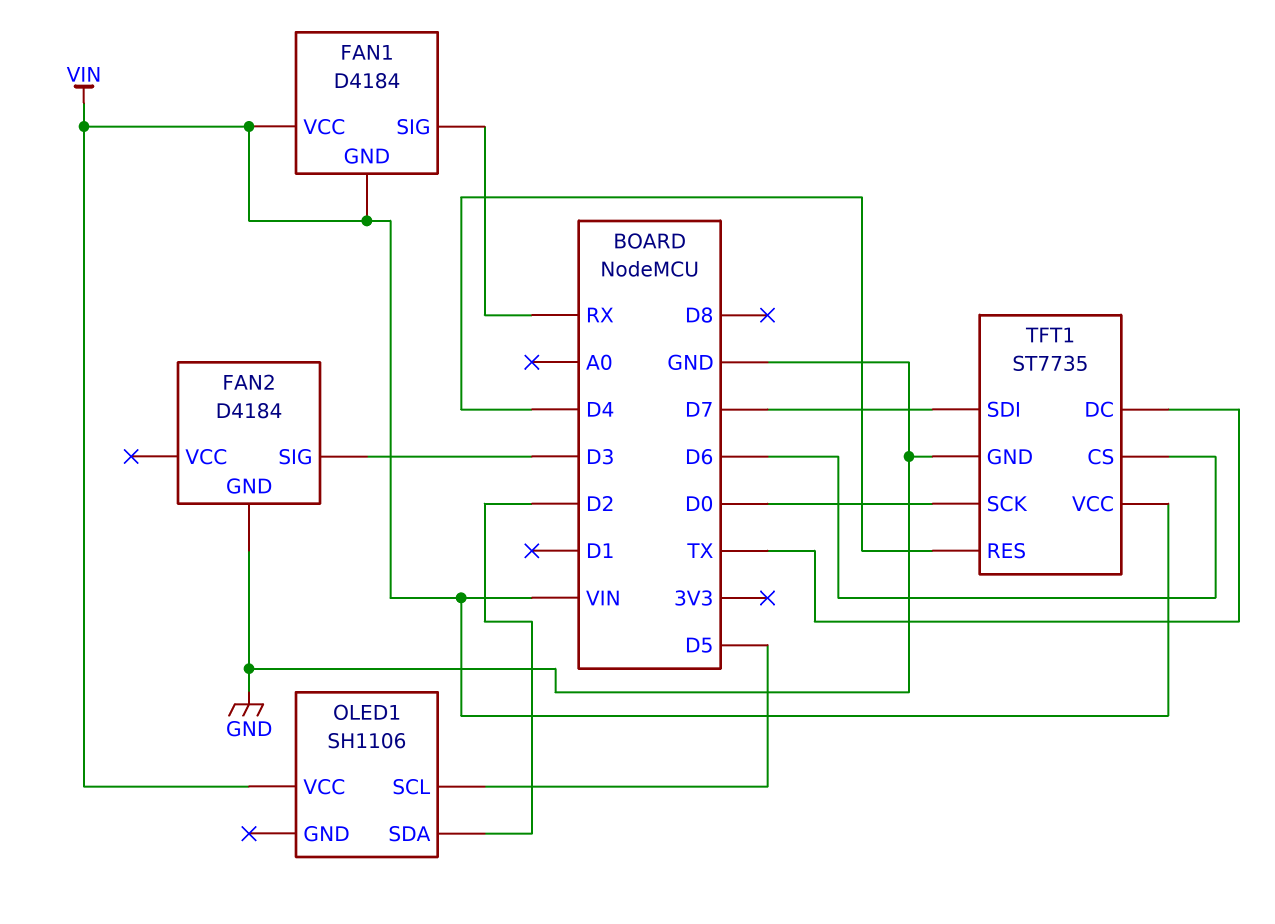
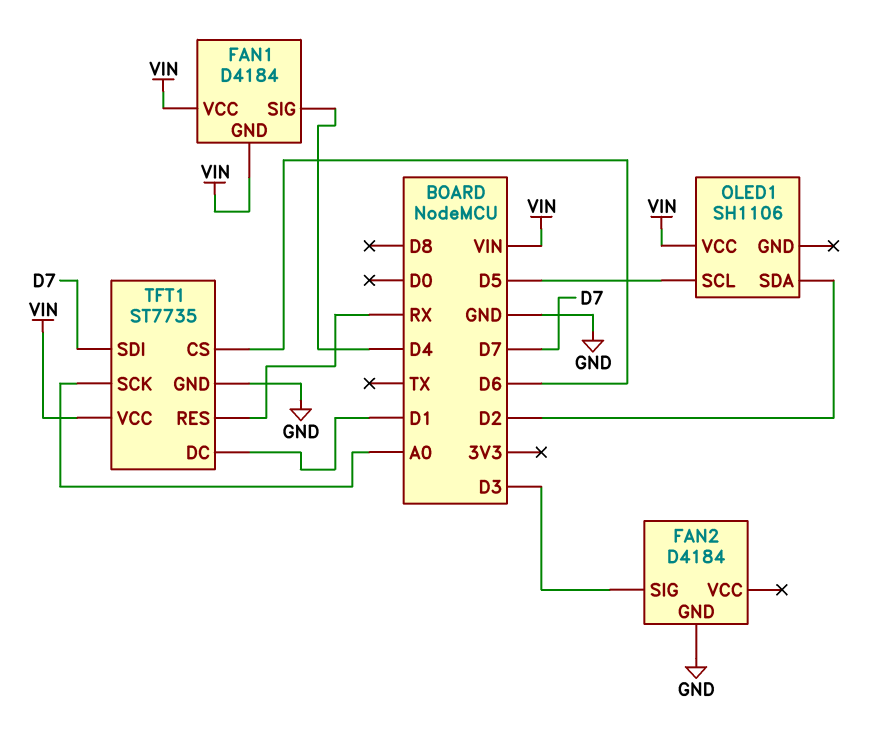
FAN1 pin SIG: RX -> D4
TFT1 pin DC: TX -> D1
TFT1 pin RES: D4 -> RX
TFT1 pin SCK: D0 -> A0

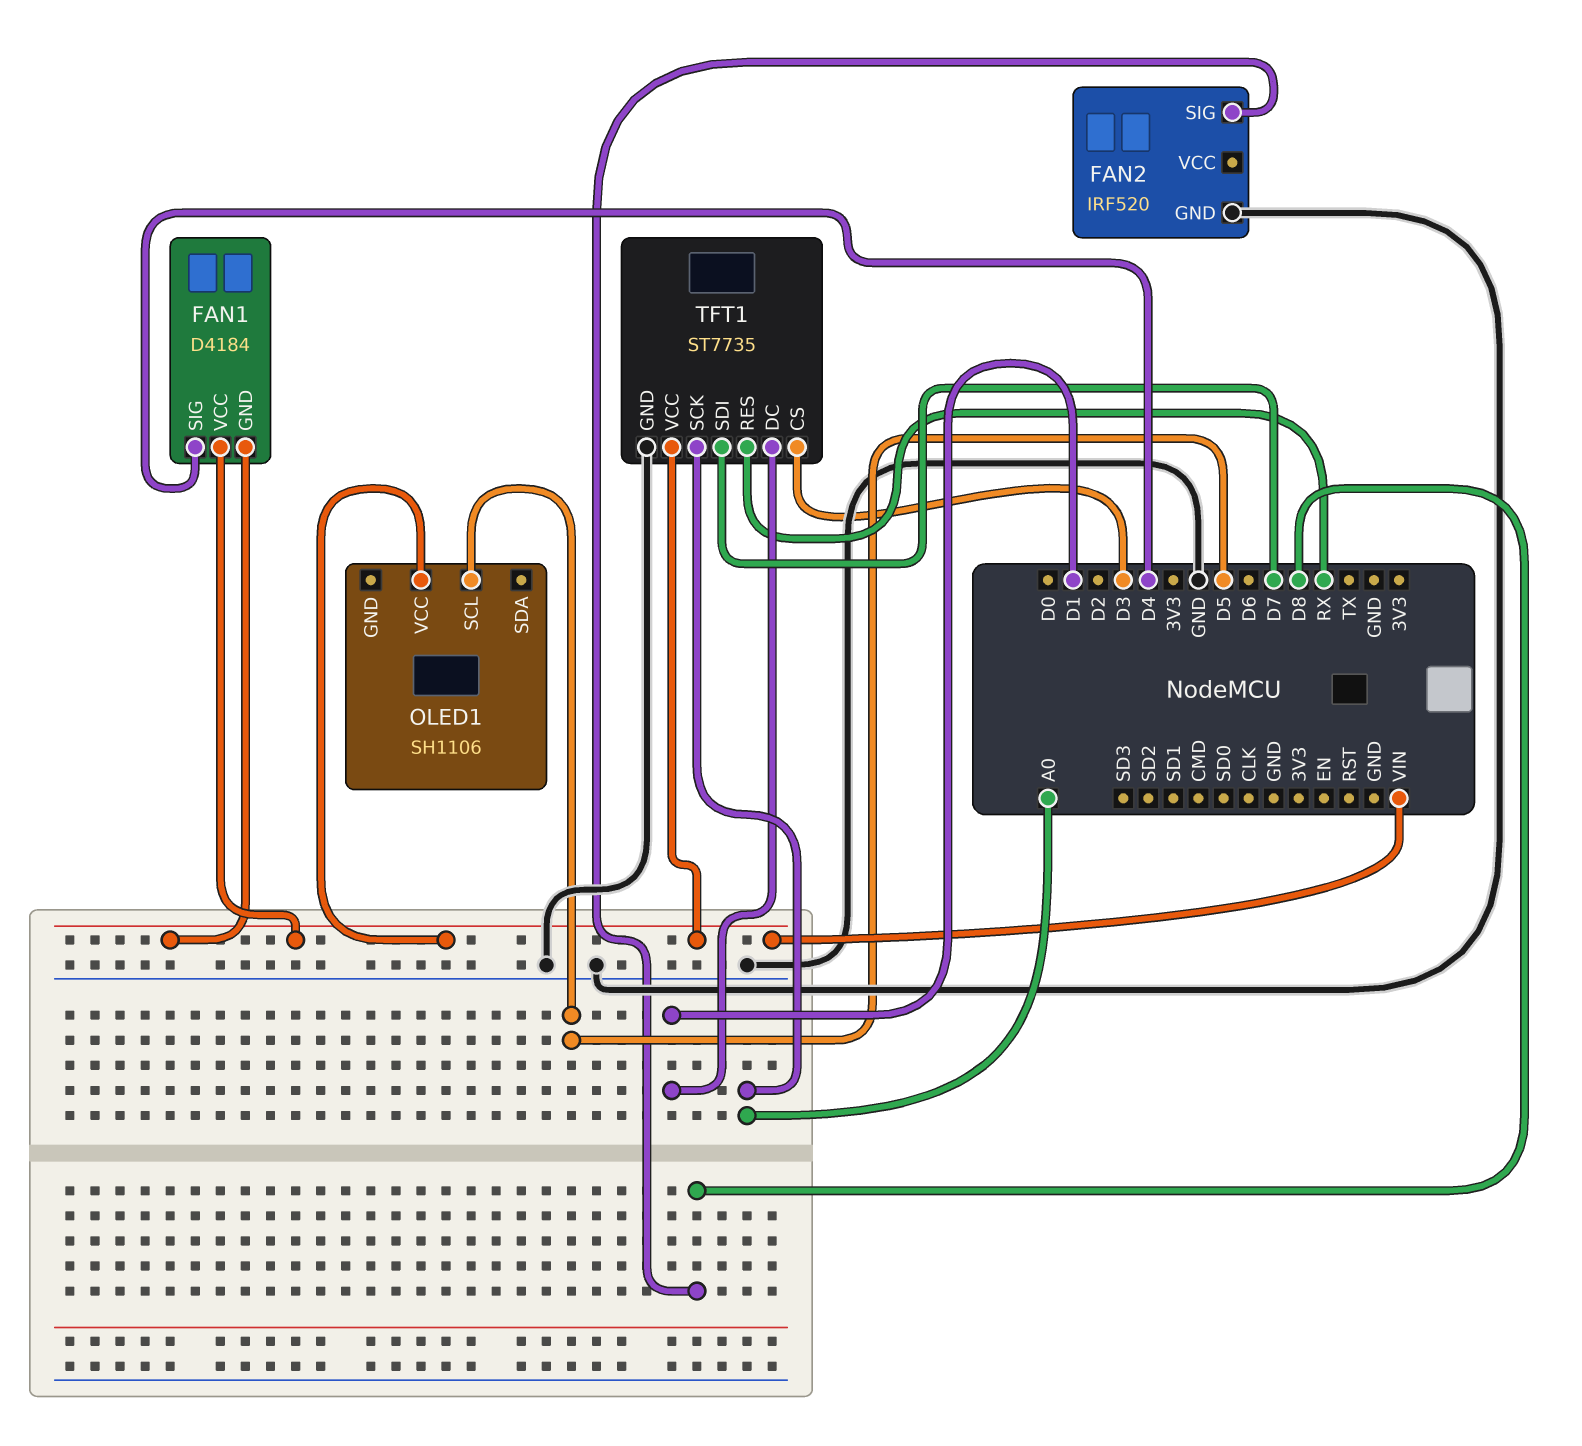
FAN2: D4184 -> IRF520
FAN2 pin SIG: D3 -> D8
OLED1 pin SDA: D2 -> none
TFT1 pin CS: D6 -> D3

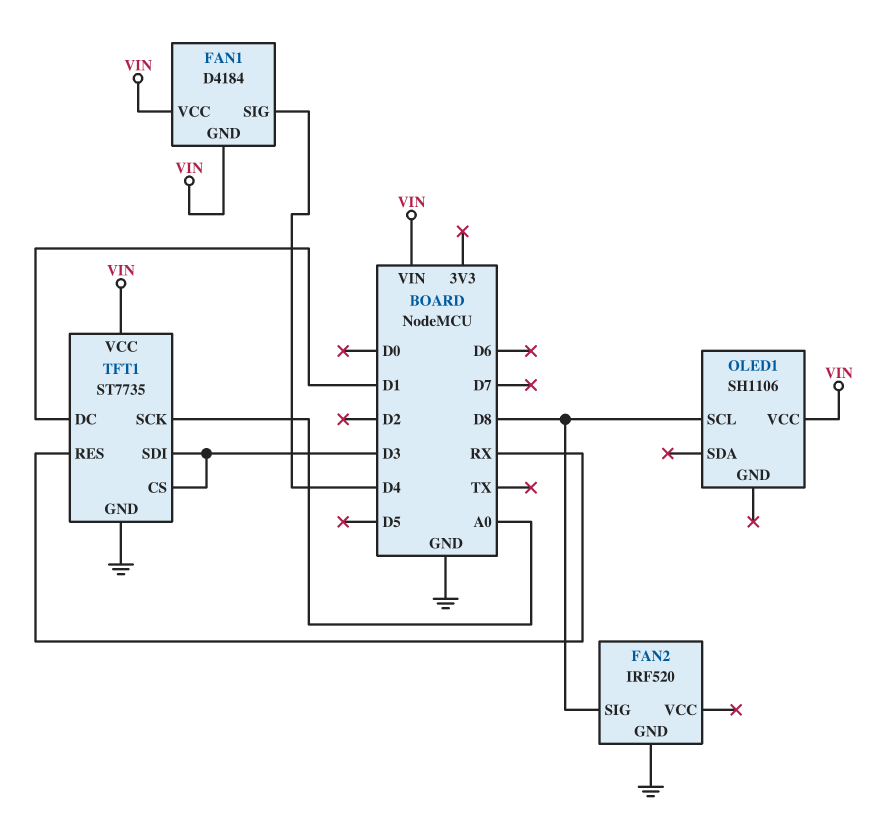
OLED1 pin SCL: D5 -> D8
TFT1 pin SDI: D7 -> D3

